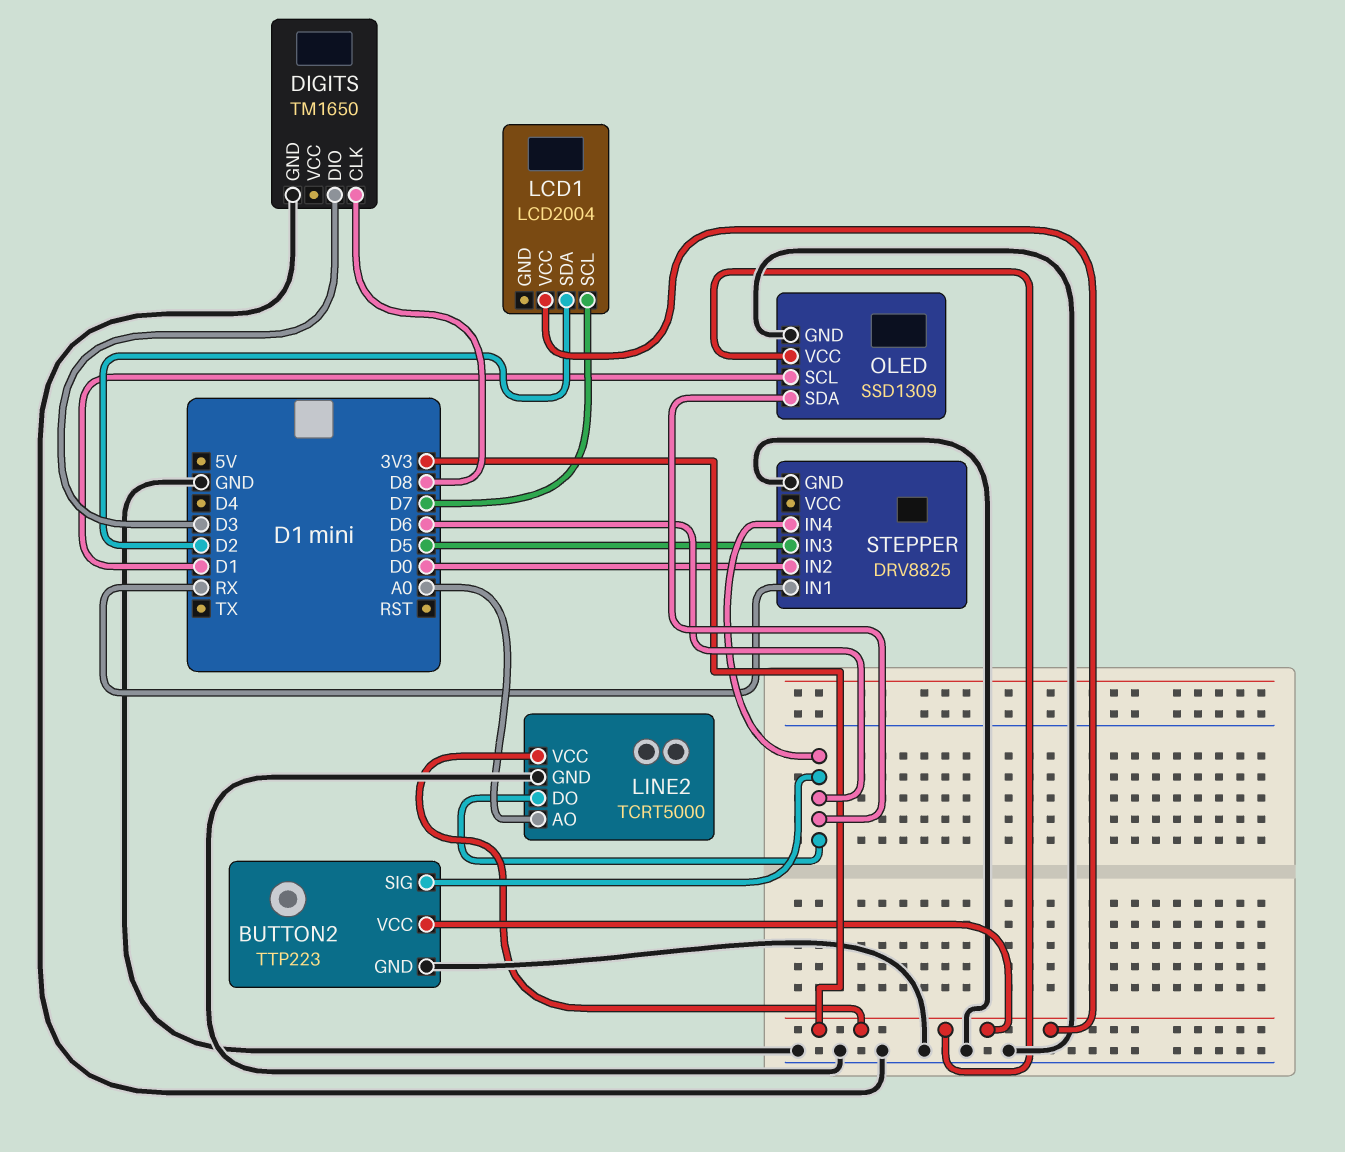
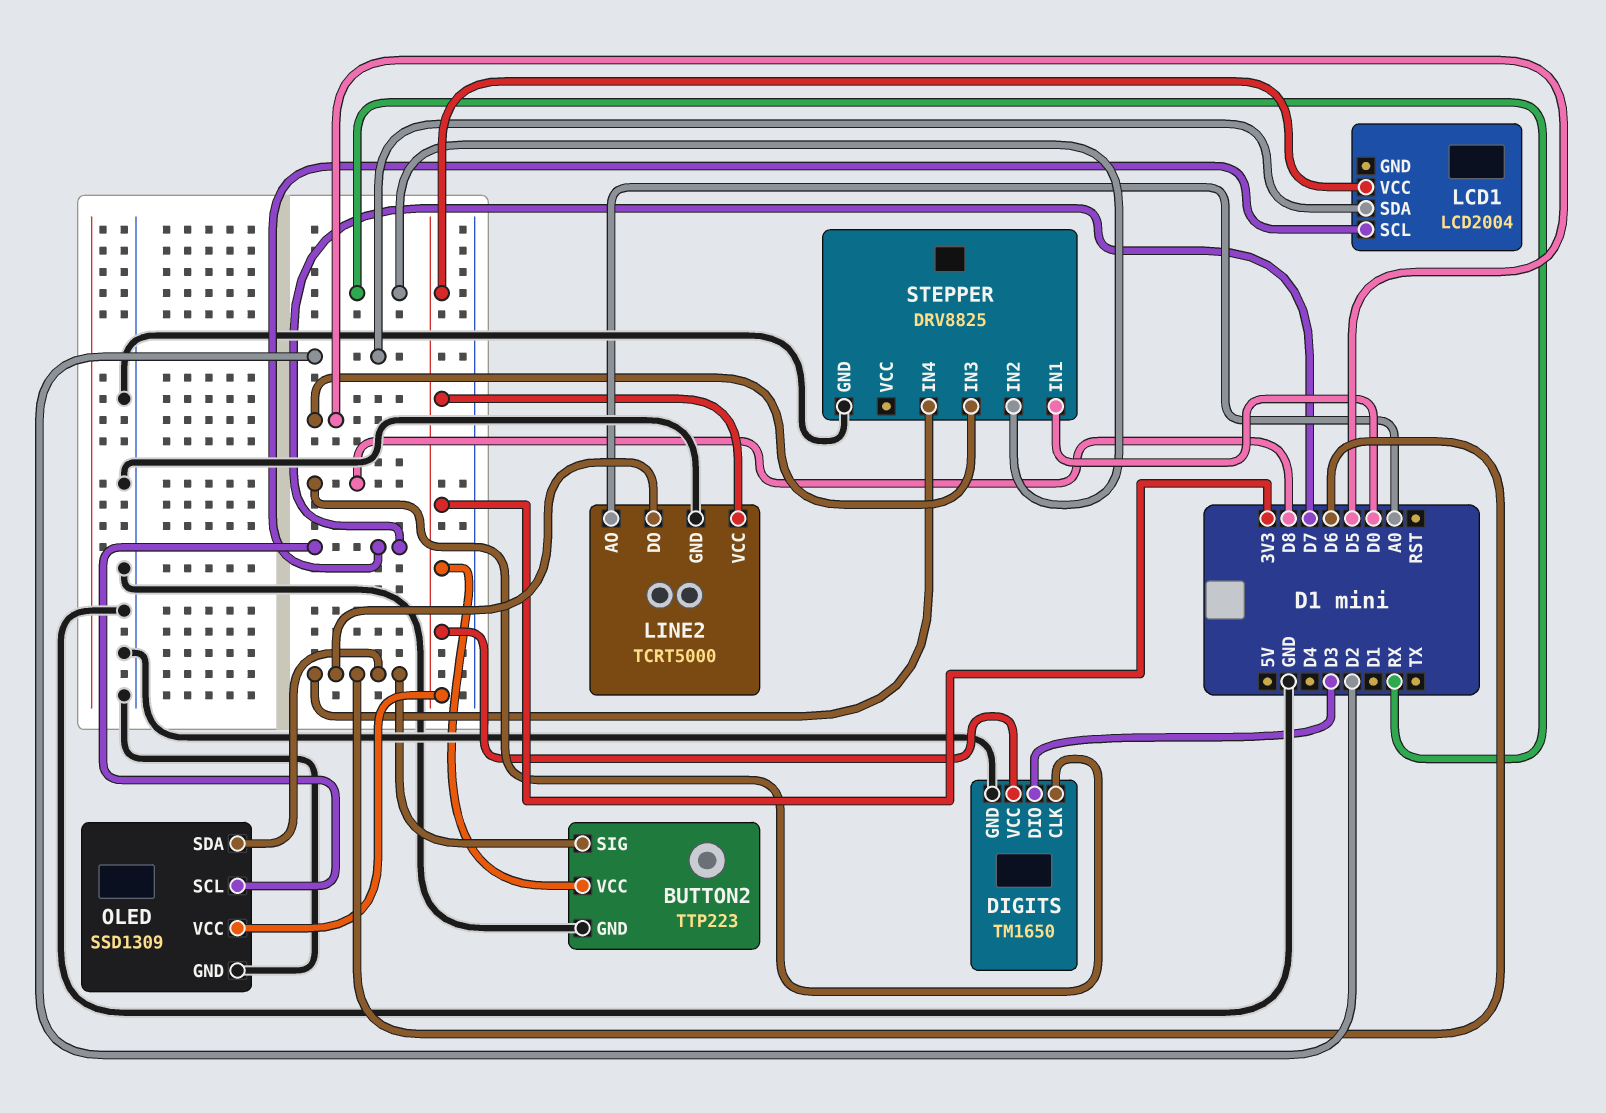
DIGITS pin VCC: none -> 3V3
OLED pin SCL: D1 -> D7
STEPPER pin IN1: RX -> D0
STEPPER pin IN2: D0 -> RX

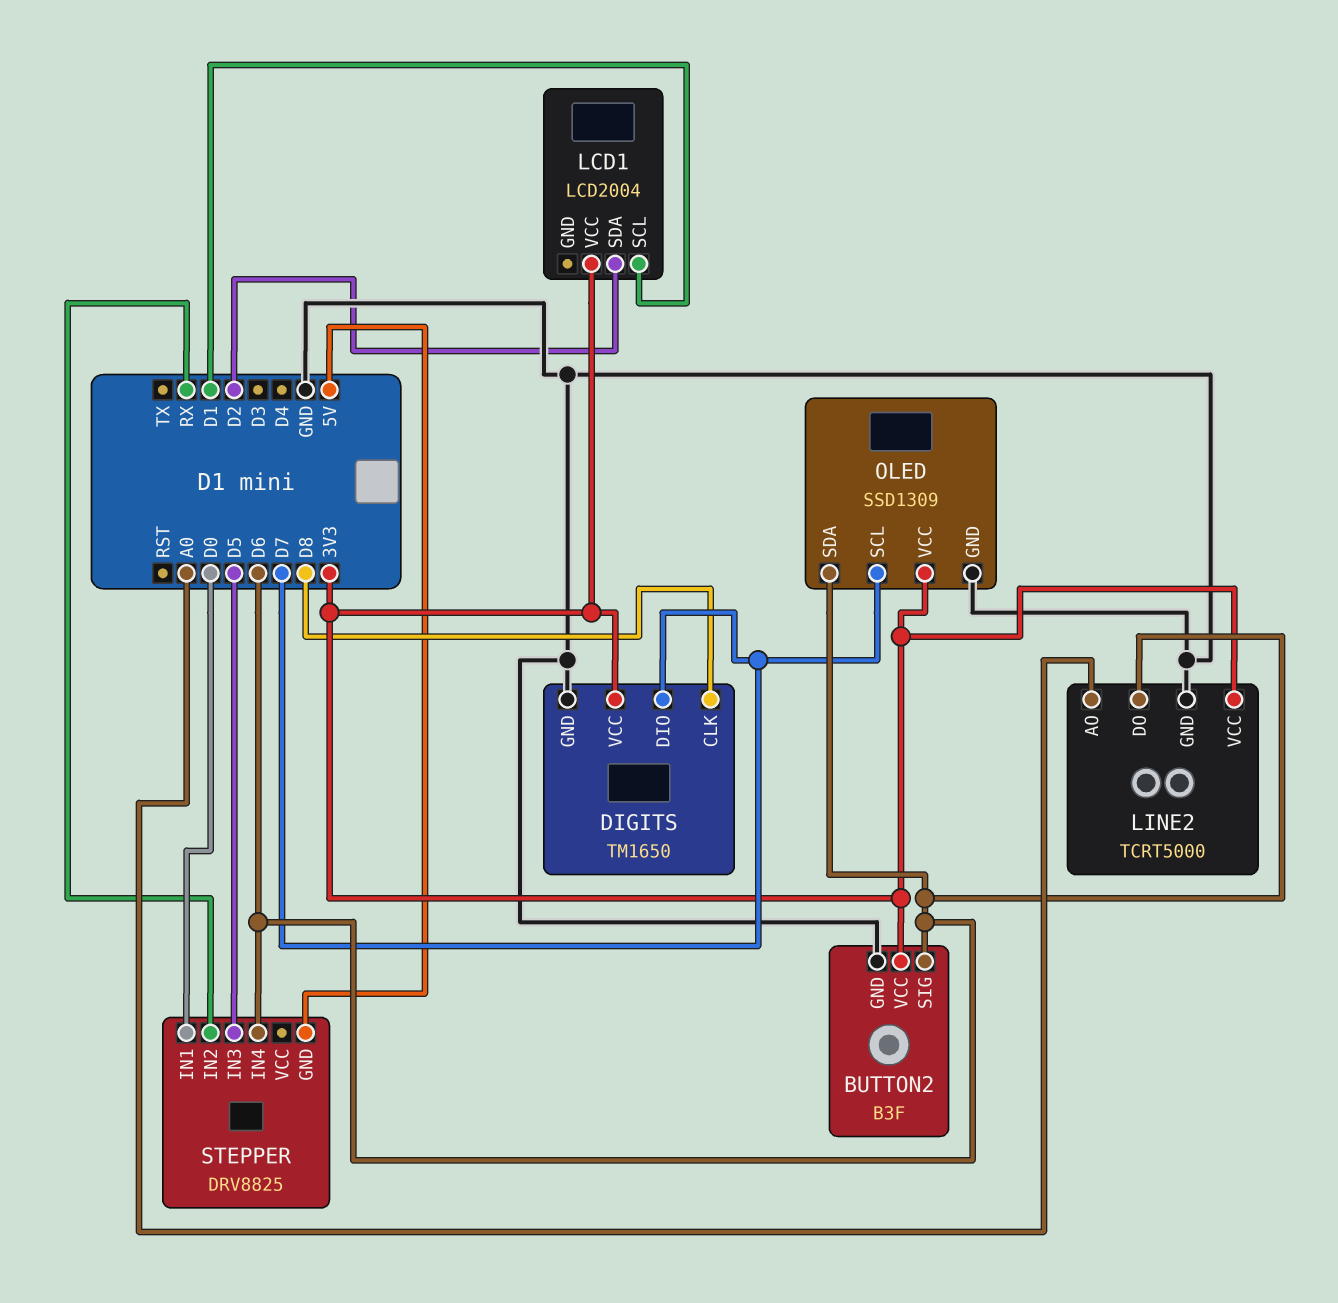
BUTTON2: TTP223 -> B3F
DIGITS pin DIO: D3 -> D7
LCD1 pin SCL: D7 -> D1
STEPPER pin GND: GND -> 5V

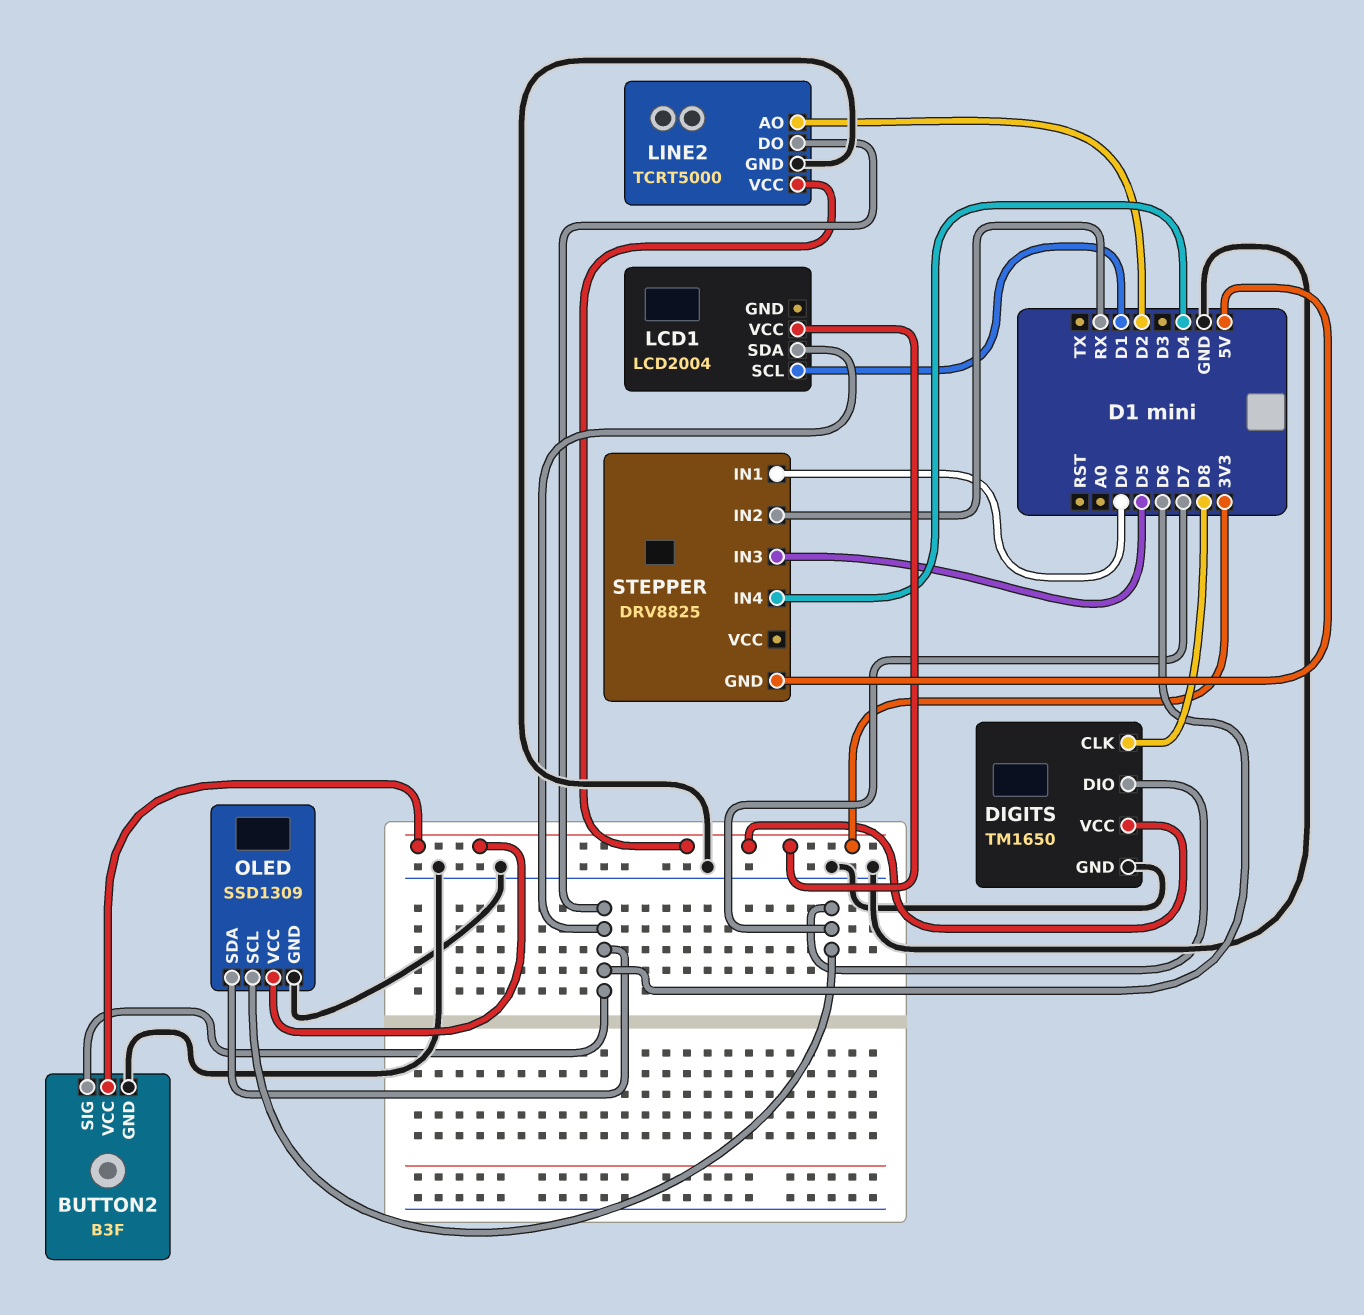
LCD1 pin SDA: D2 -> D6
LINE2 pin AO: A0 -> D2
STEPPER pin IN4: D6 -> D4

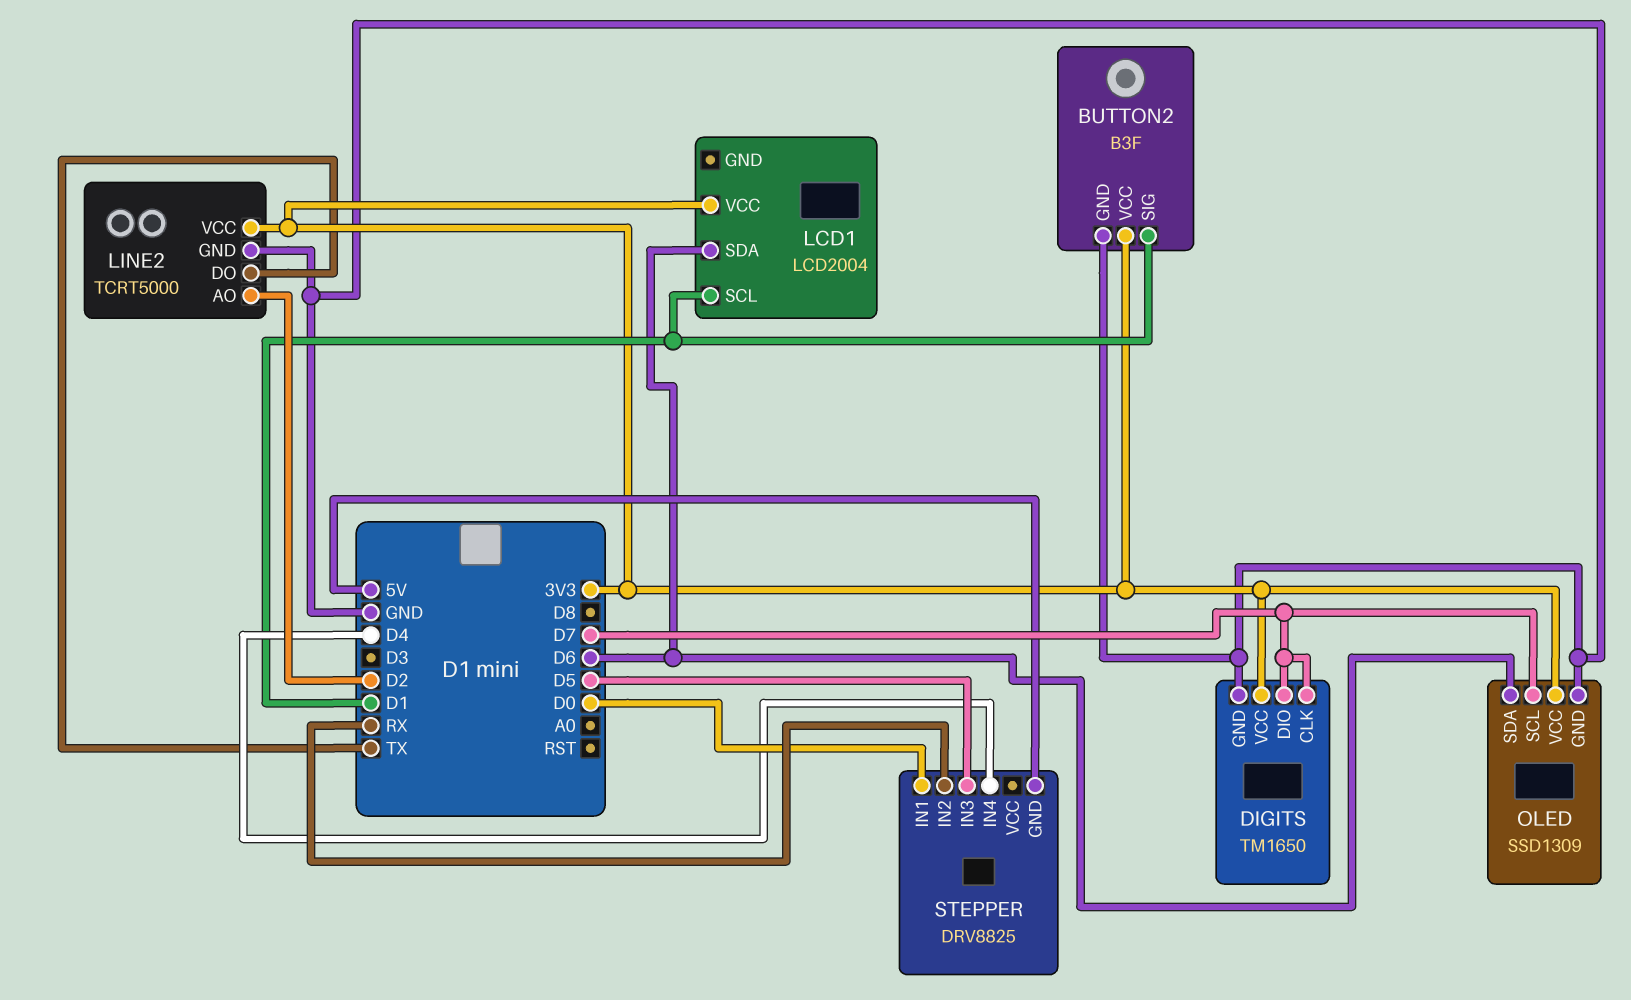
BUTTON2 pin SIG: D6 -> D1
DIGITS pin CLK: D8 -> D7
LINE2 pin DO: D6 -> TX

